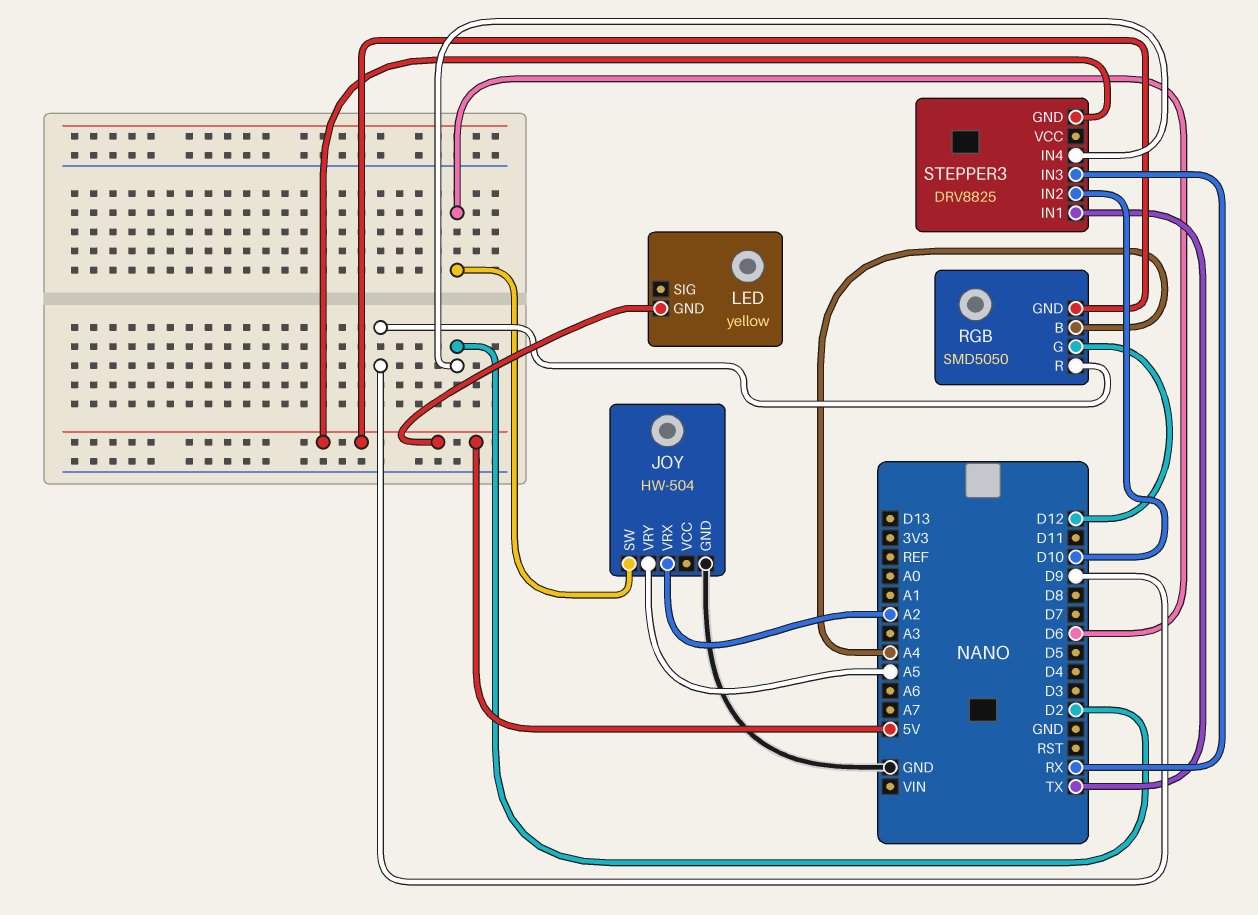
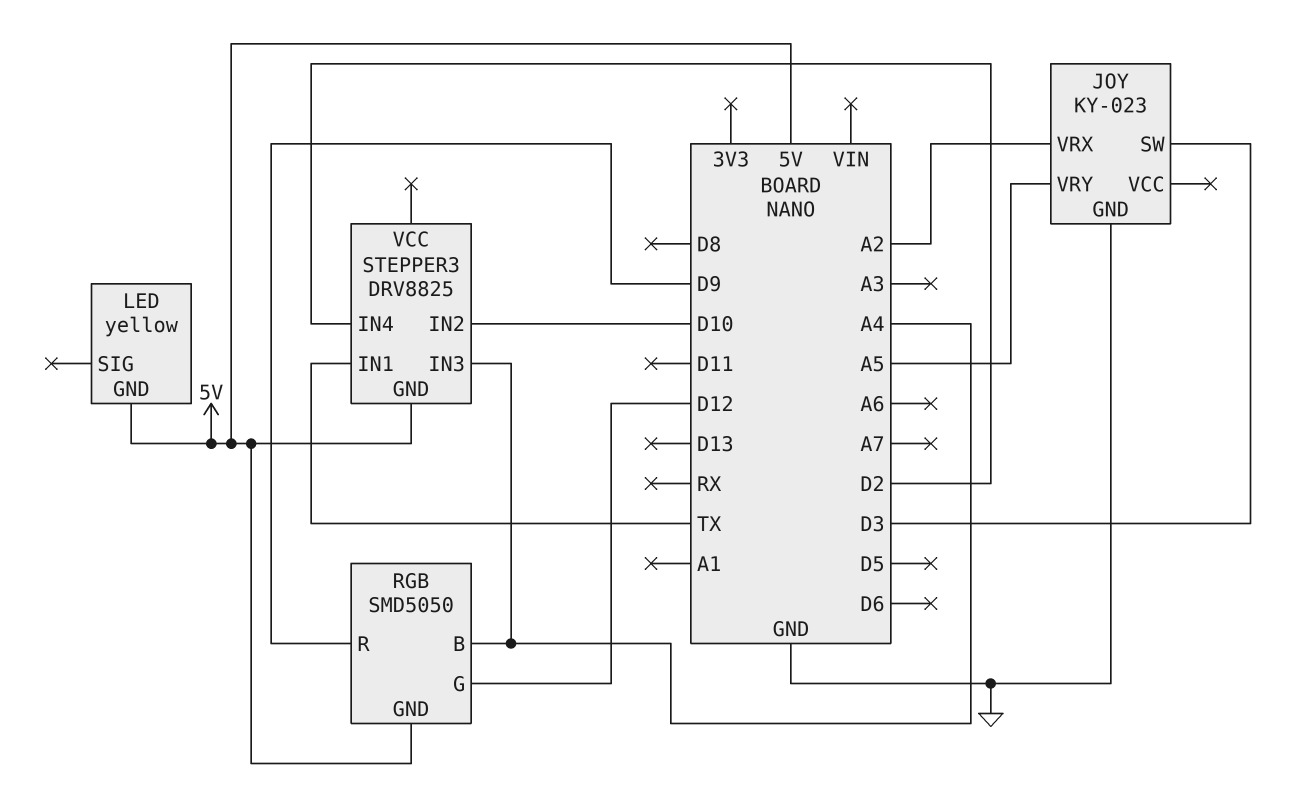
JOY: HW-504 -> KY-023
JOY pin SW: D6 -> D3
STEPPER3 pin IN3: RX -> A4

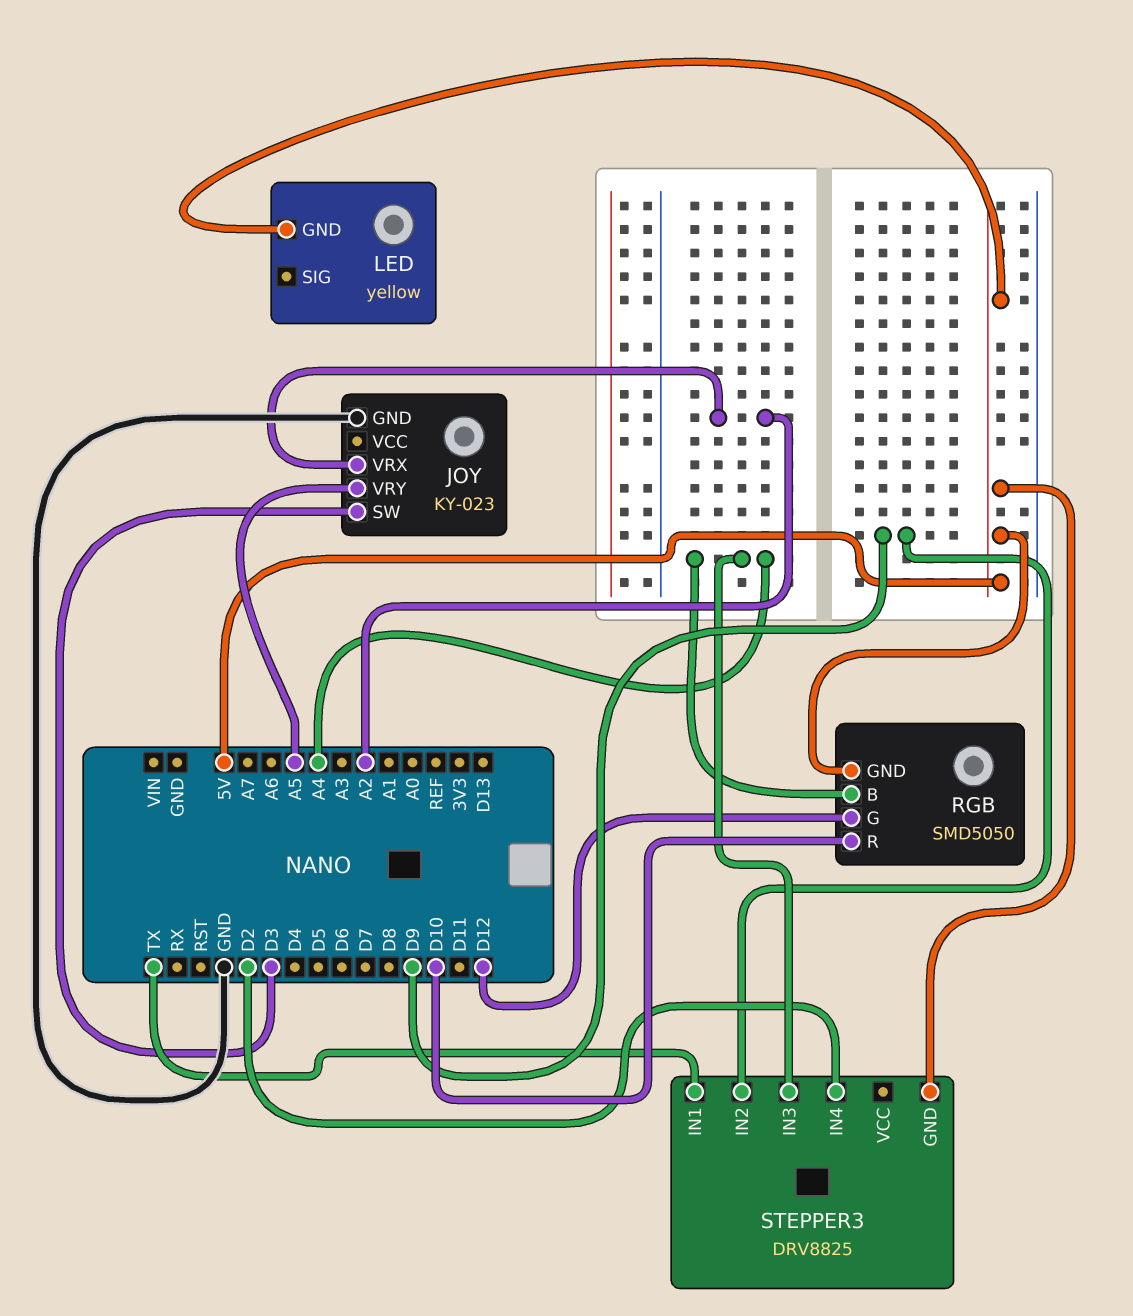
RGB pin R: D9 -> D10
STEPPER3 pin IN2: D10 -> D9

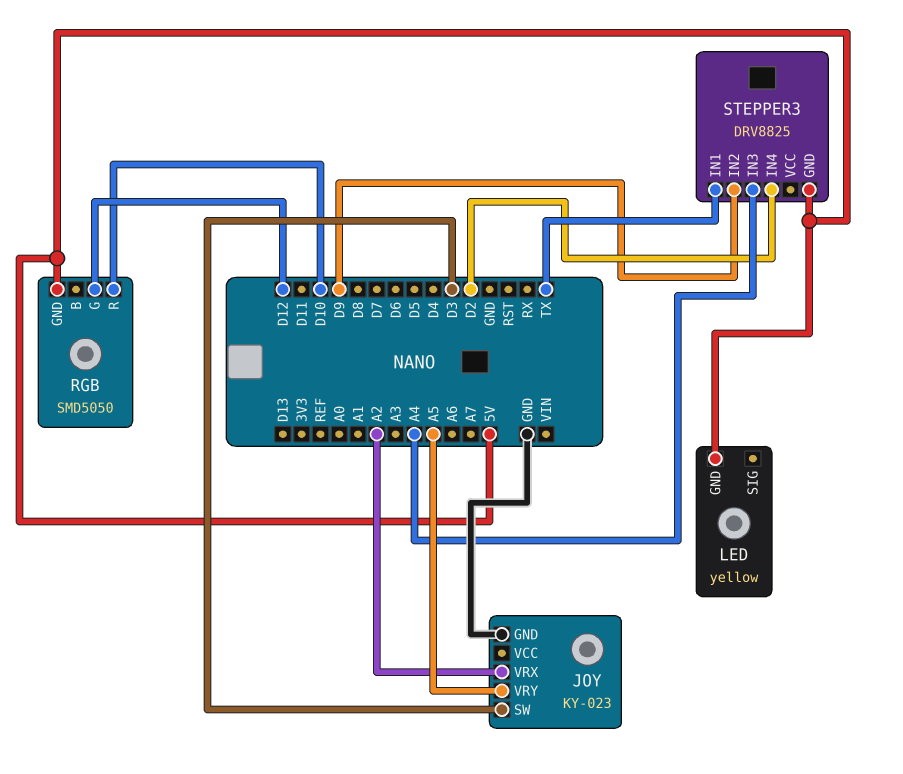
RGB pin B: A4 -> none

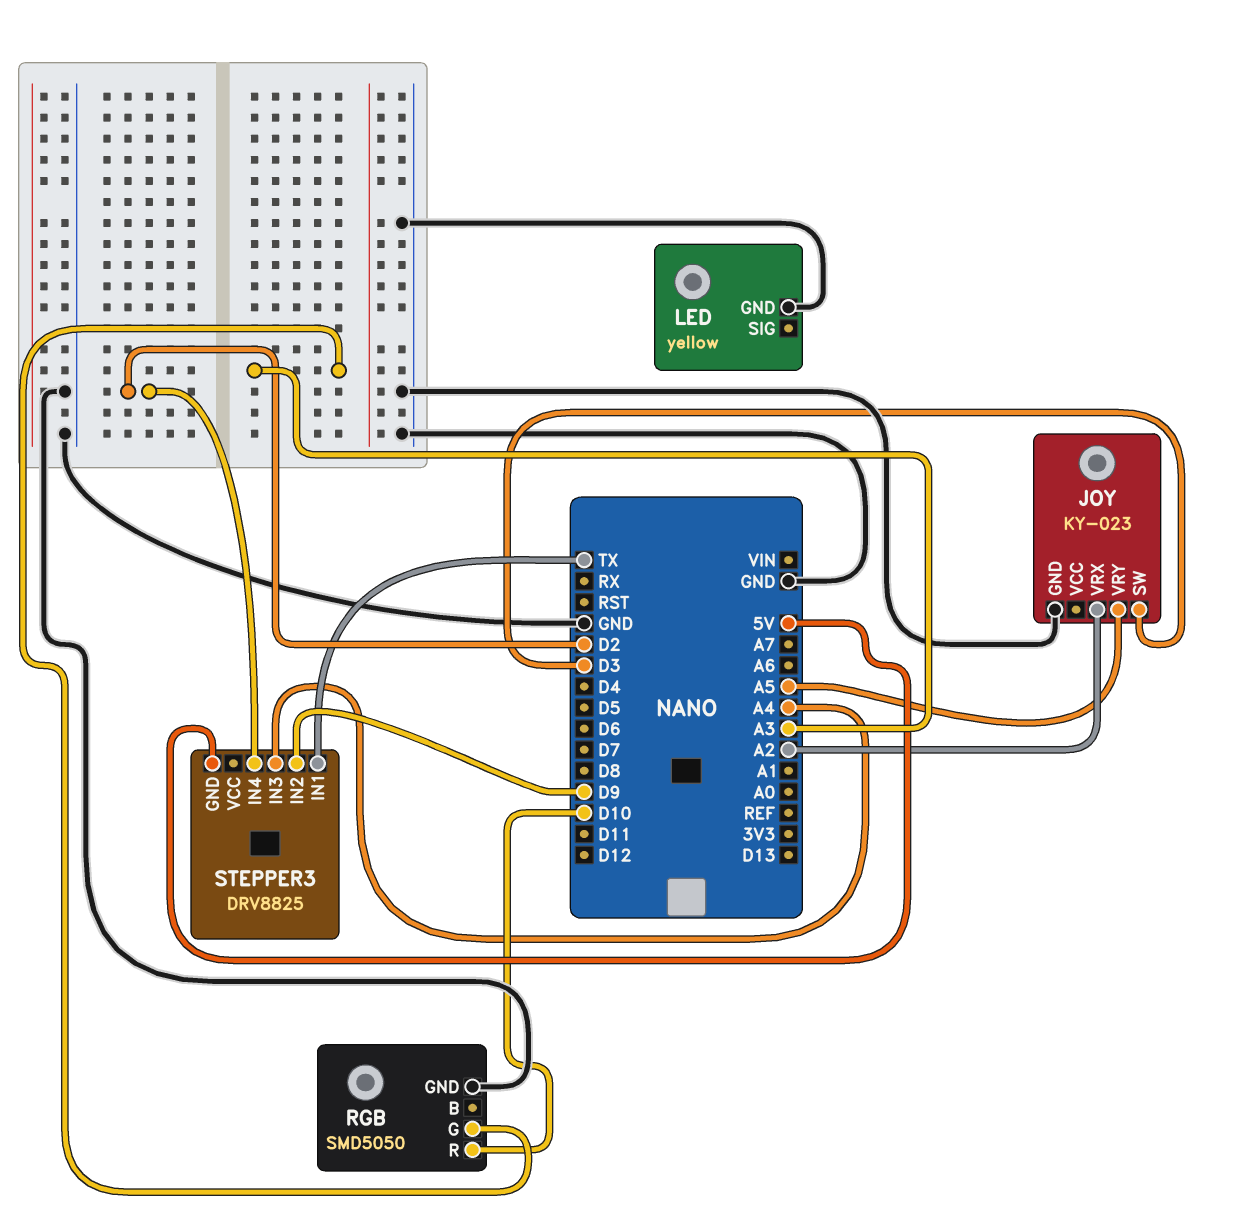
LED pin GND: 5V -> GND
RGB pin G: D12 -> A3
RGB pin GND: 5V -> GND

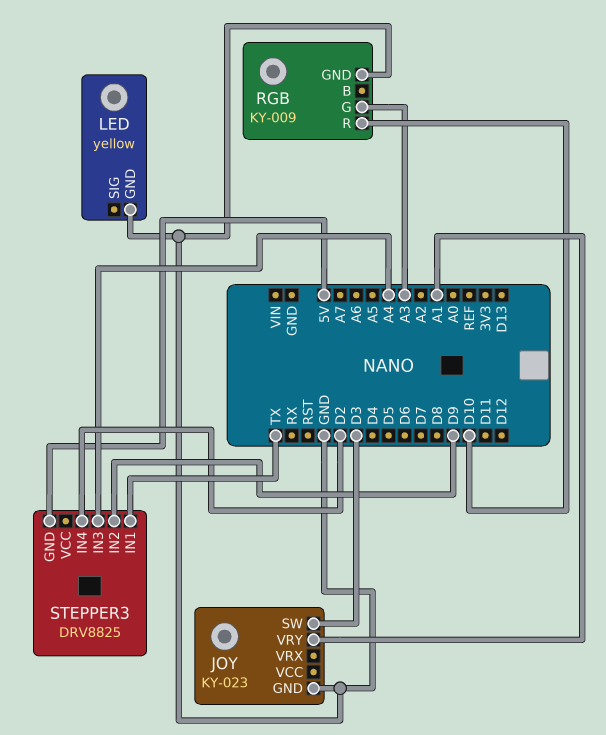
JOY pin VRX: A2 -> none
JOY pin VRY: A5 -> A1
RGB: SMD5050 -> KY-009

